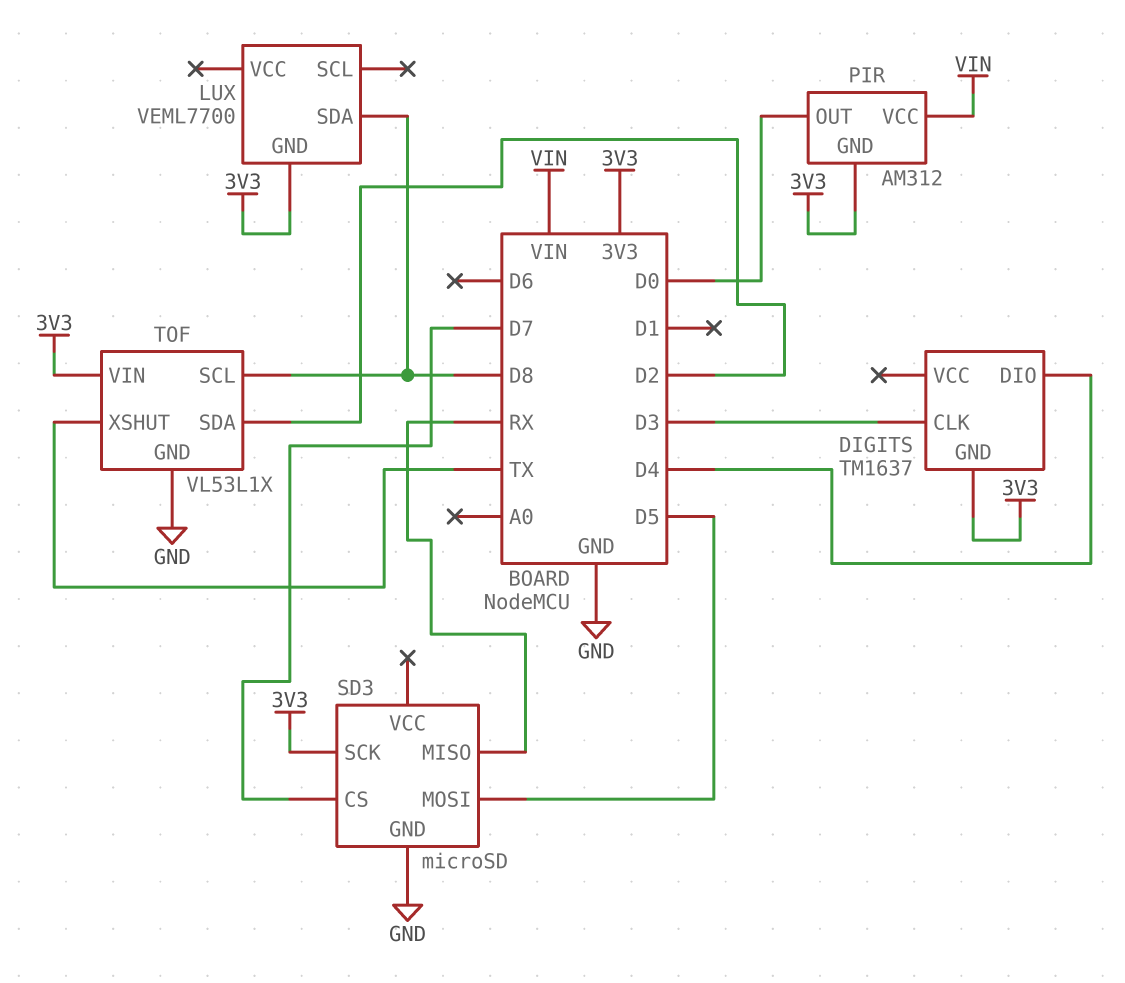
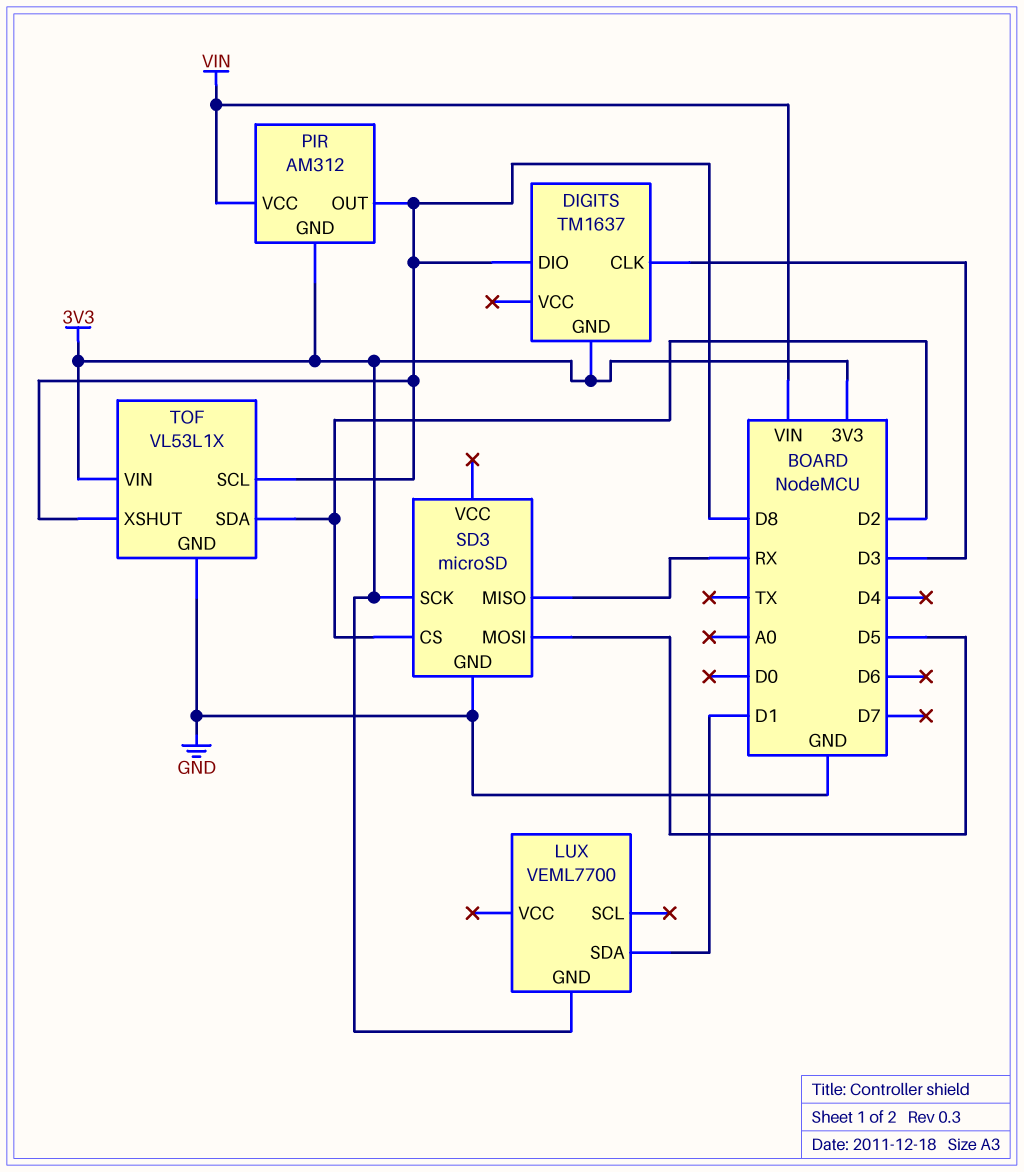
DIGITS pin DIO: D4 -> D8
LUX pin SDA: D8 -> D1
PIR pin OUT: D0 -> D8
SD3 pin CS: D7 -> D2
TOF pin XSHUT: TX -> D8

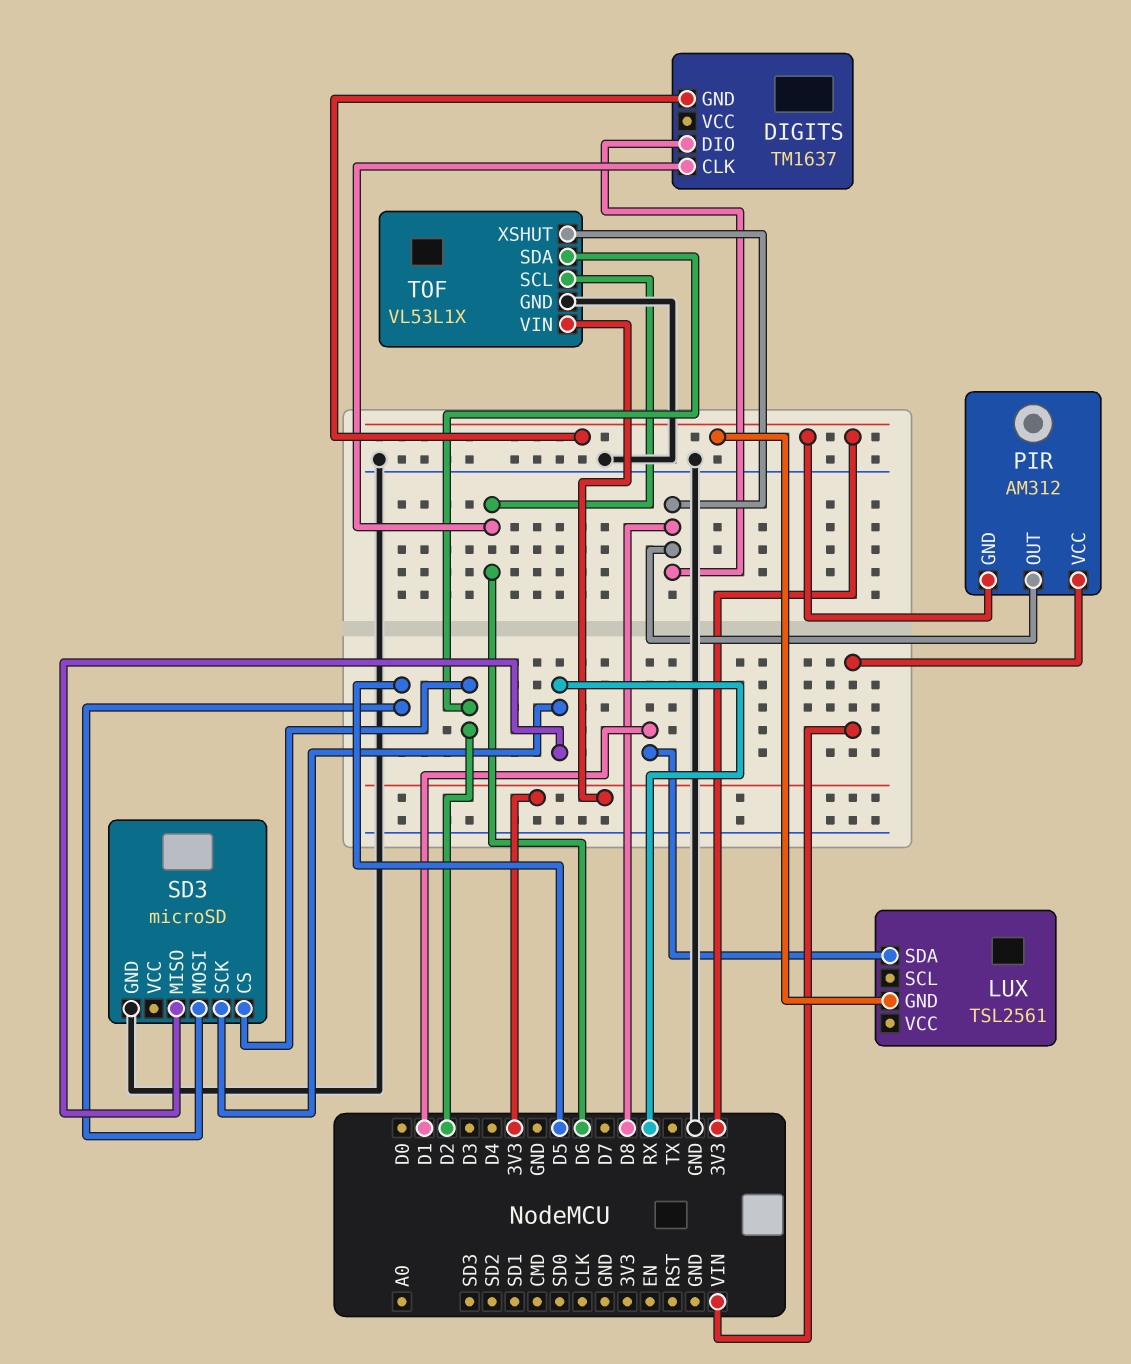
DIGITS pin CLK: D3 -> D6
LUX: VEML7700 -> TSL2561
SD3 pin SCK: 3V3 -> RX
TOF pin SCL: D8 -> D6

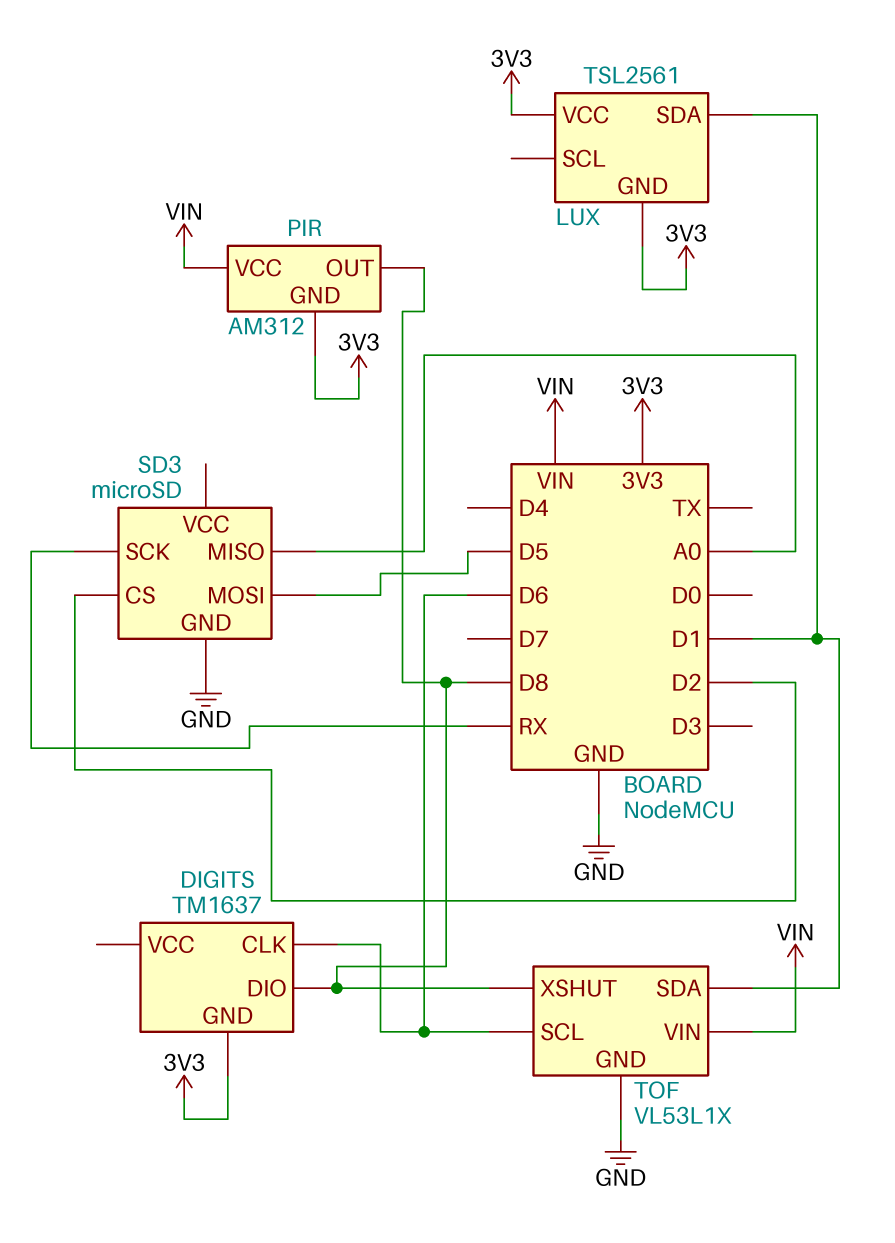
LUX pin VCC: none -> 3V3
SD3 pin MISO: RX -> A0
TOF pin SDA: D2 -> D1
TOF pin VIN: 3V3 -> VIN

